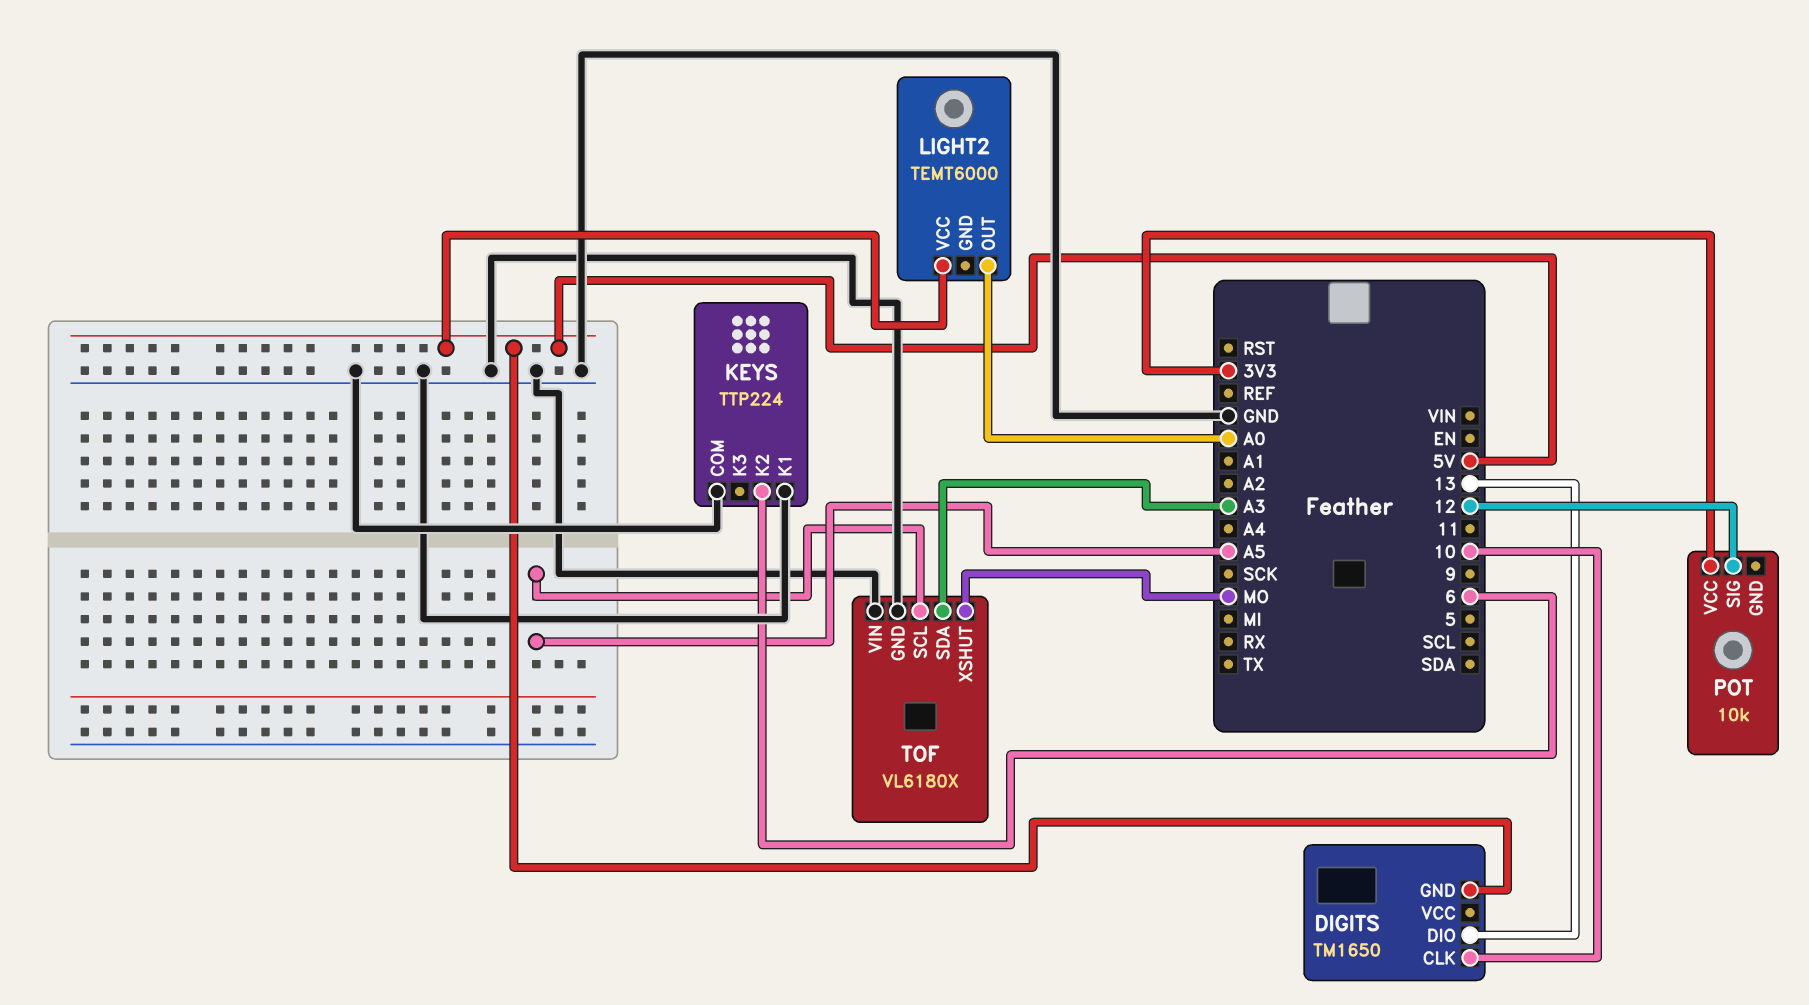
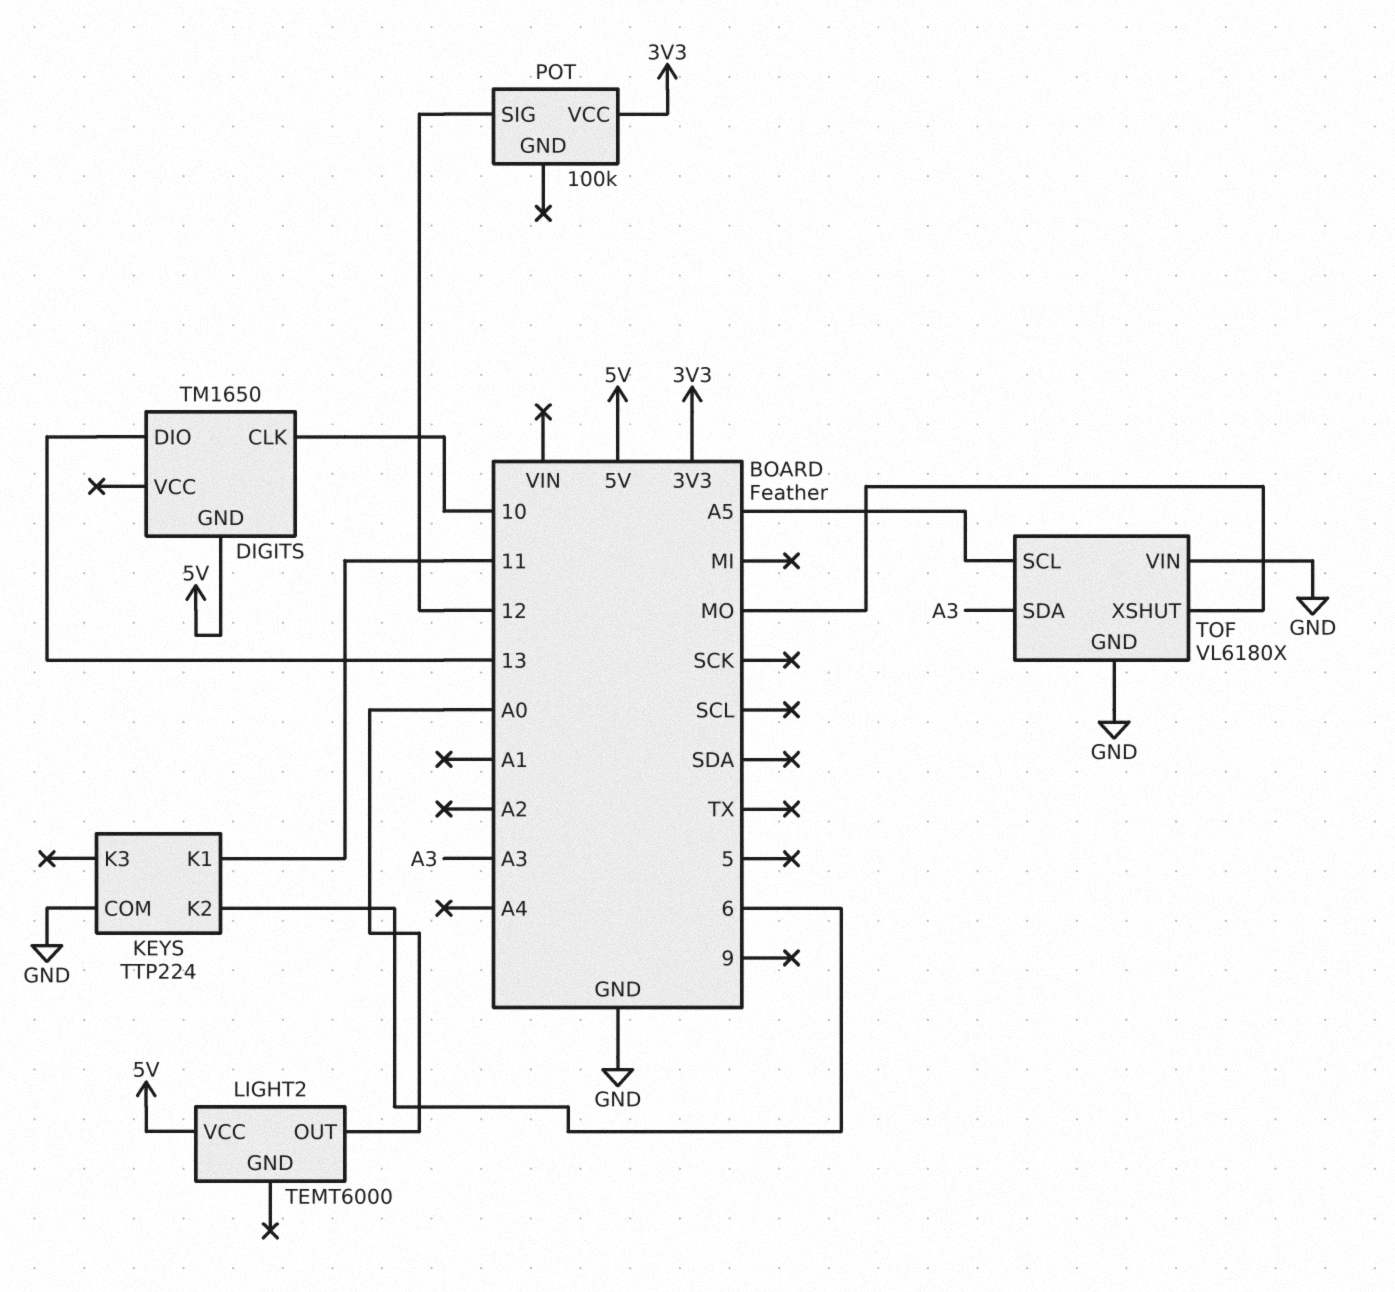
KEYS pin K1: GND -> 11
POT: 10k -> 100k

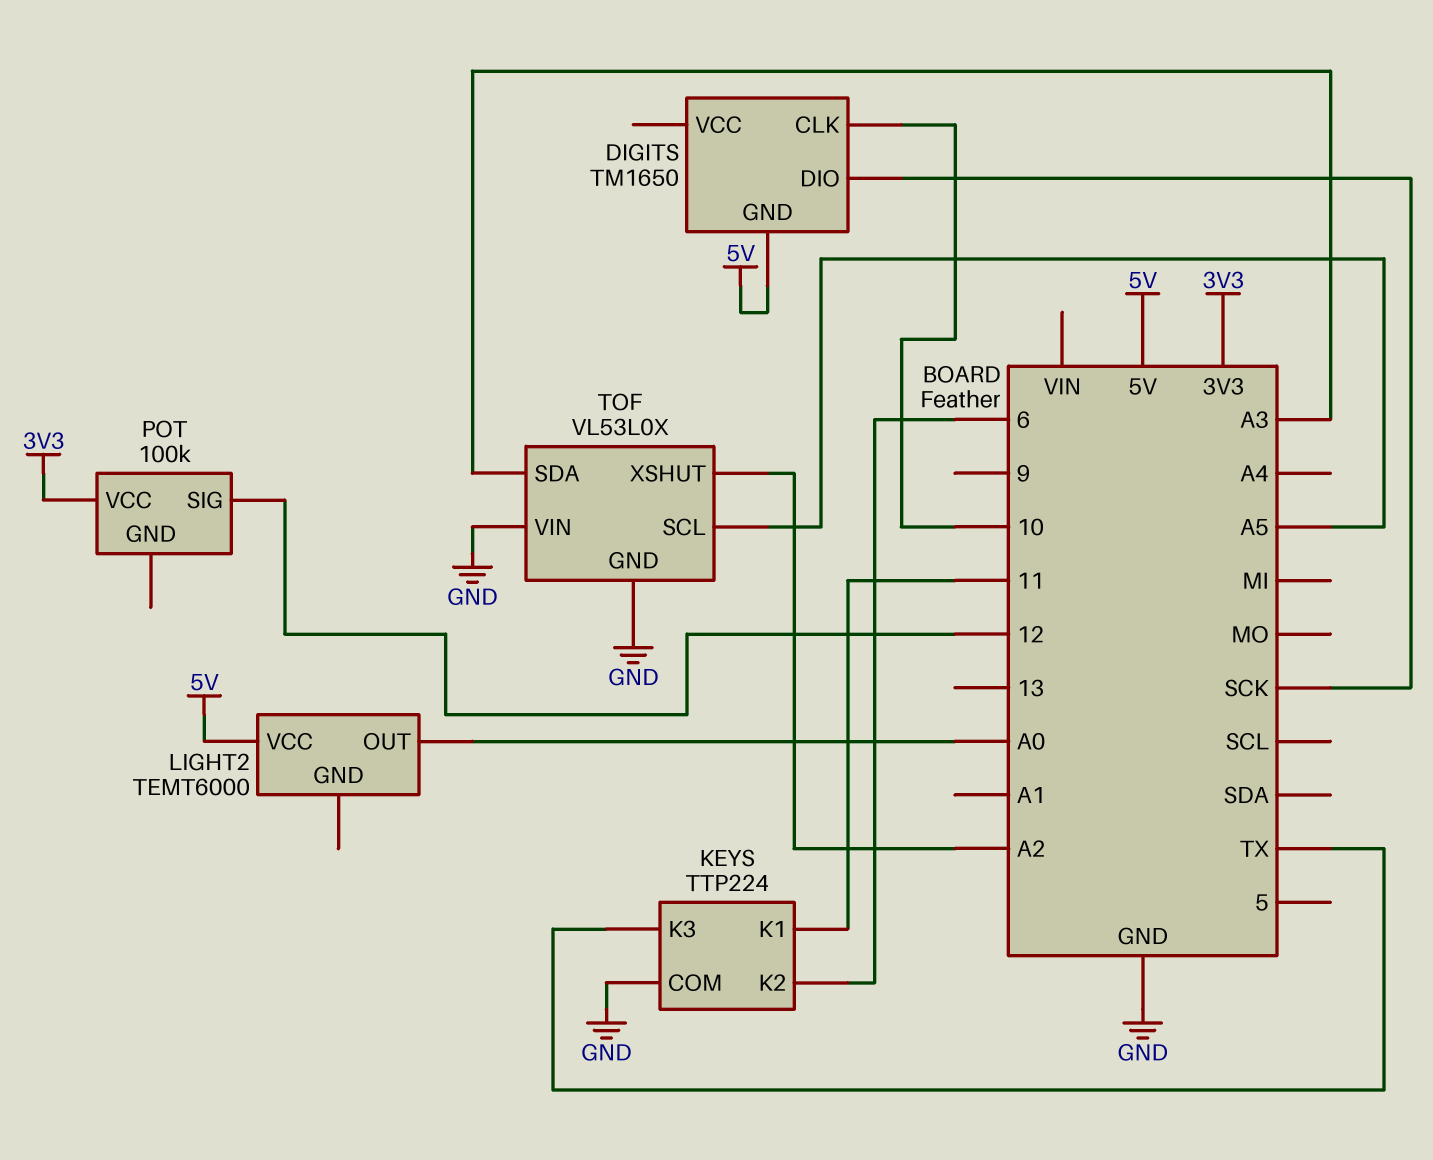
DIGITS pin DIO: 13 -> SCK
KEYS pin K3: none -> TX
TOF: VL6180X -> VL53L0X
TOF pin XSHUT: MO -> A2

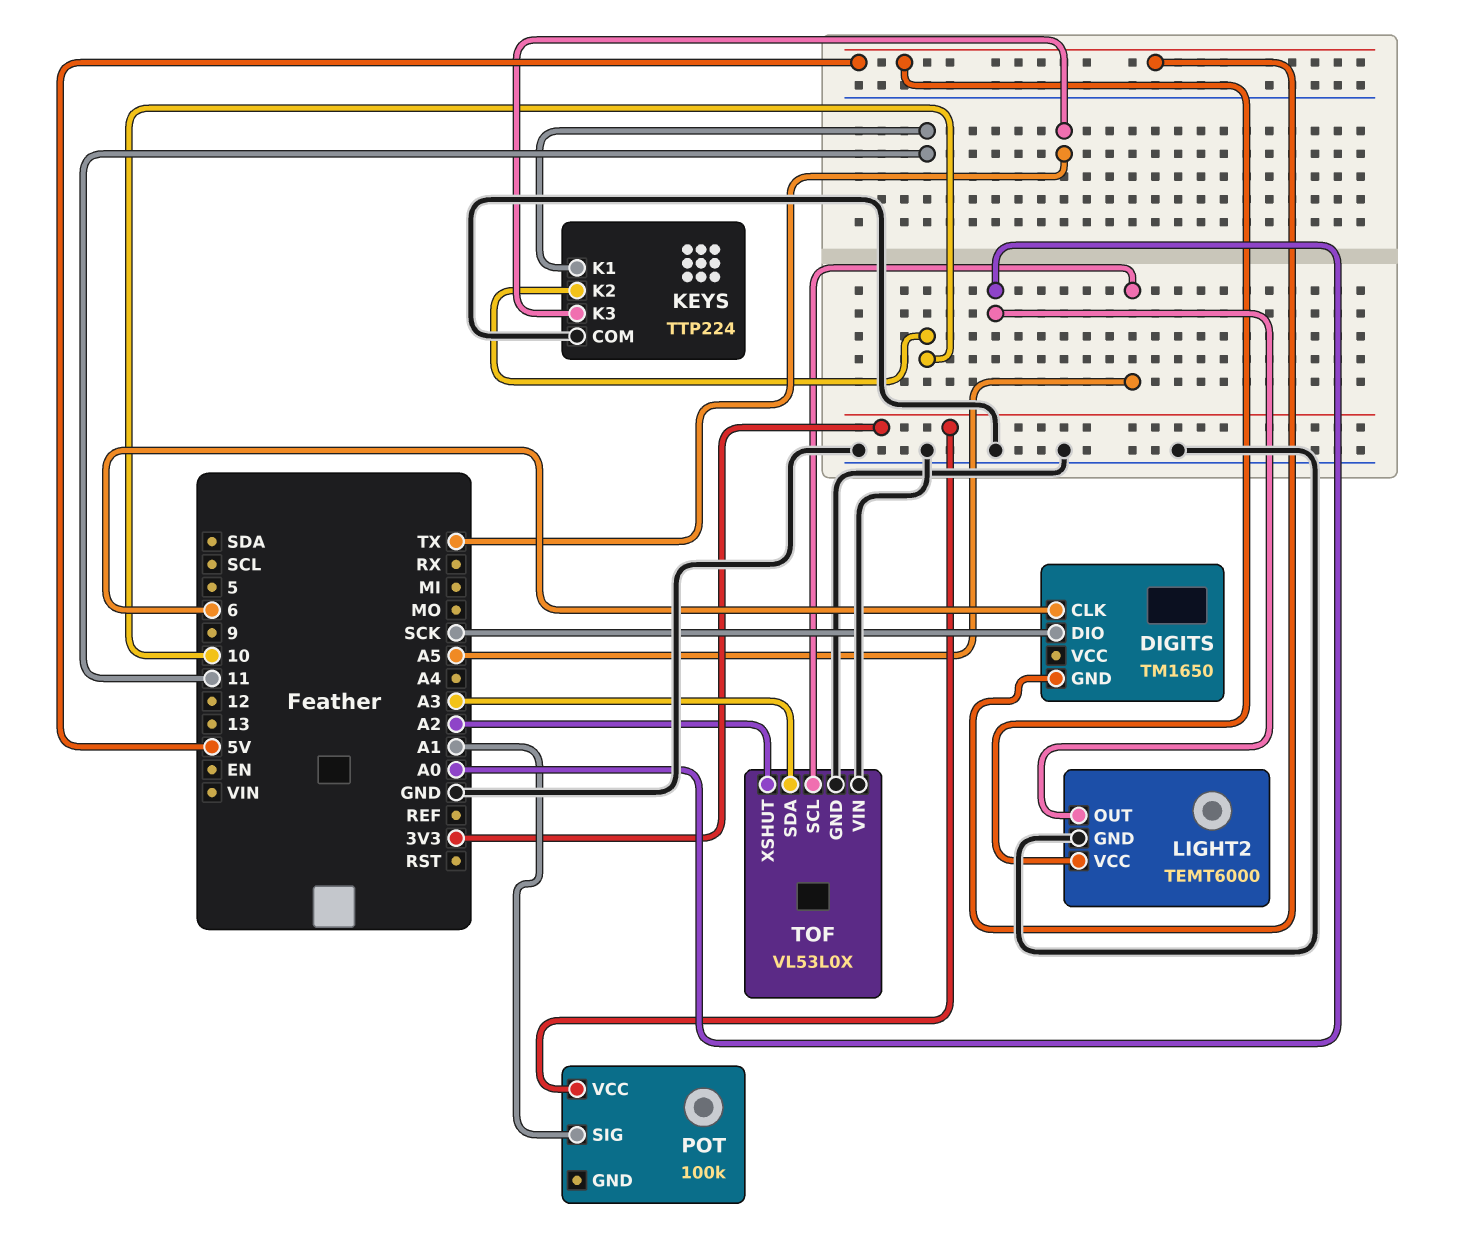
DIGITS pin CLK: 10 -> 6
KEYS pin K2: 6 -> 10
LIGHT2 pin GND: none -> GND
POT pin SIG: 12 -> A1

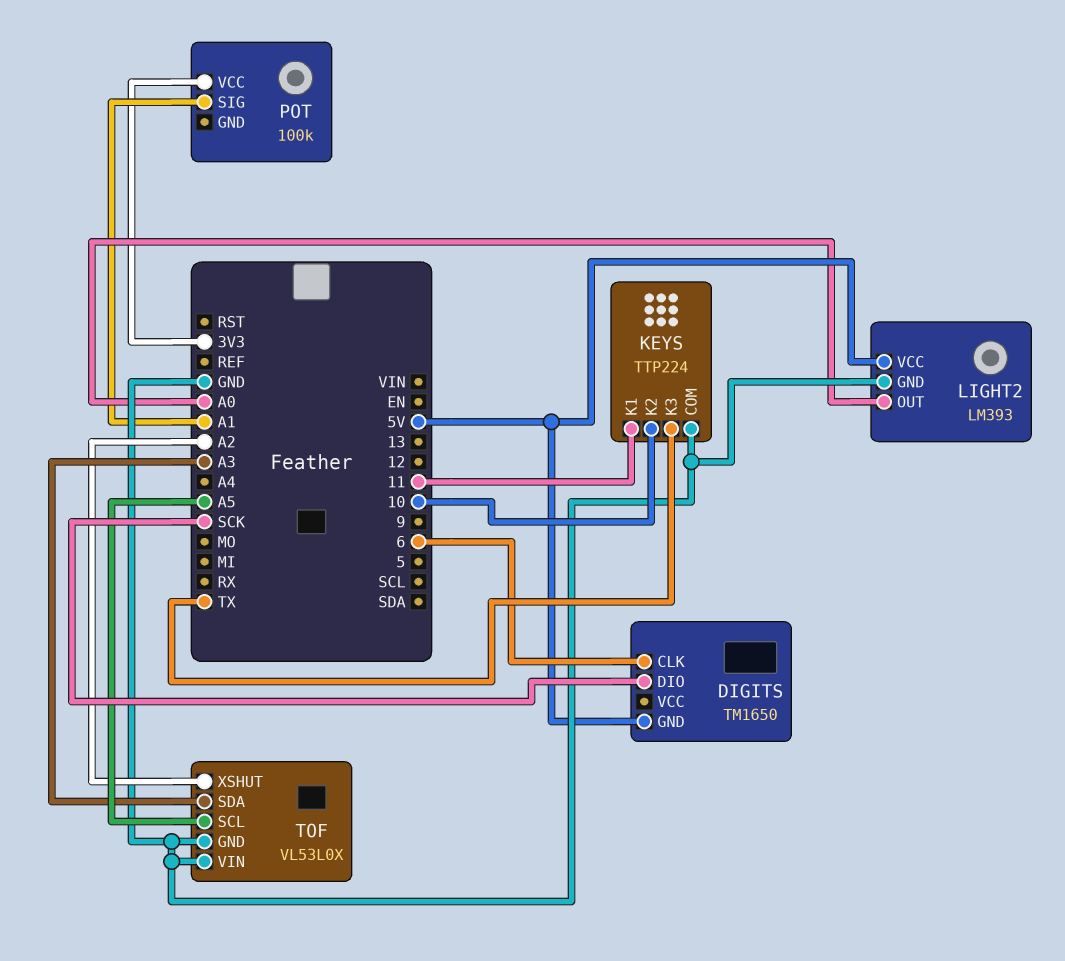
LIGHT2: TEMT6000 -> LM393

